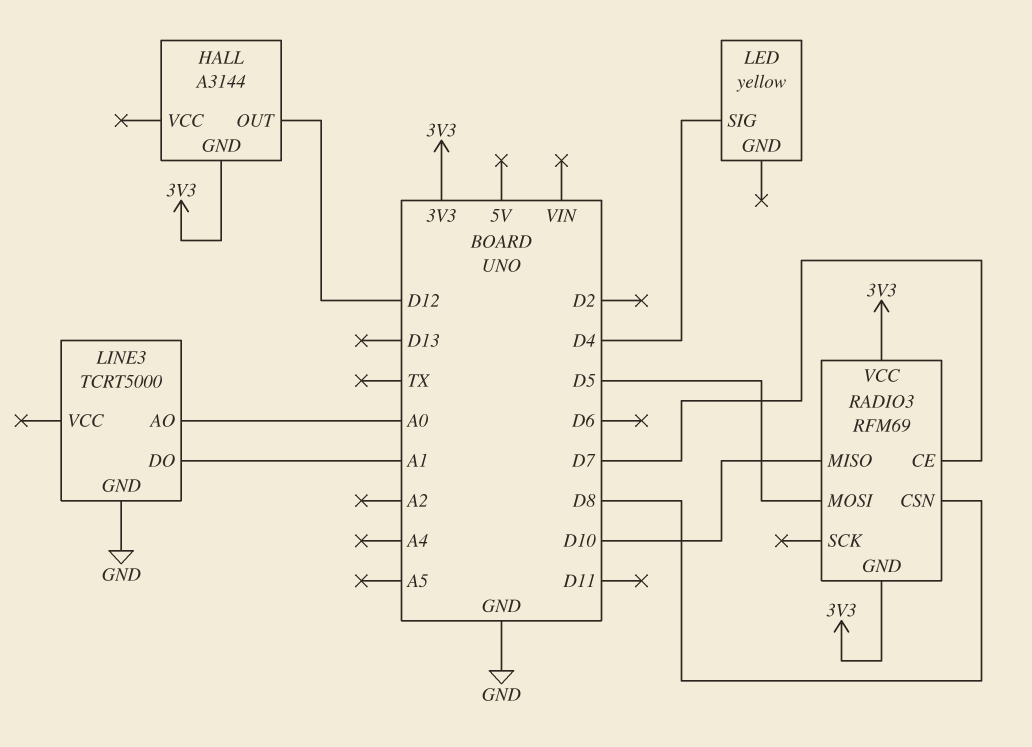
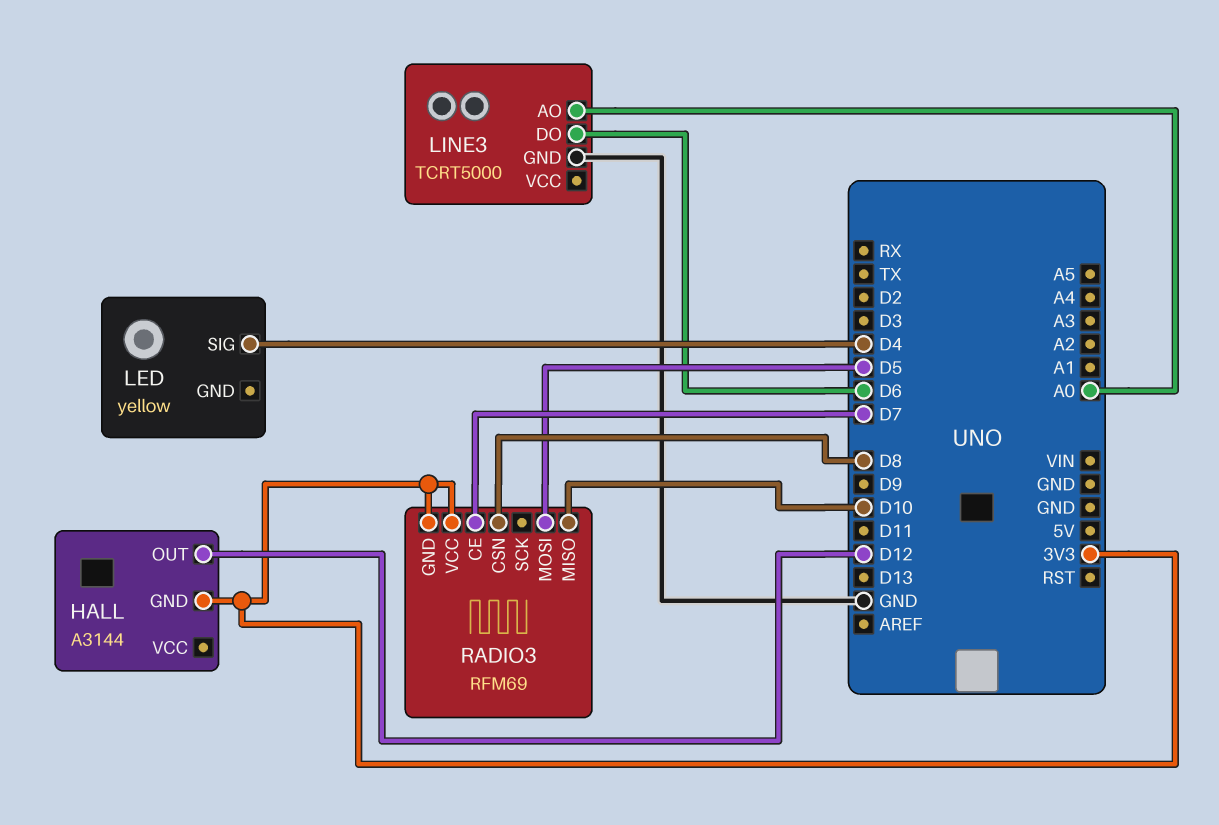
LINE3 pin DO: A1 -> D6

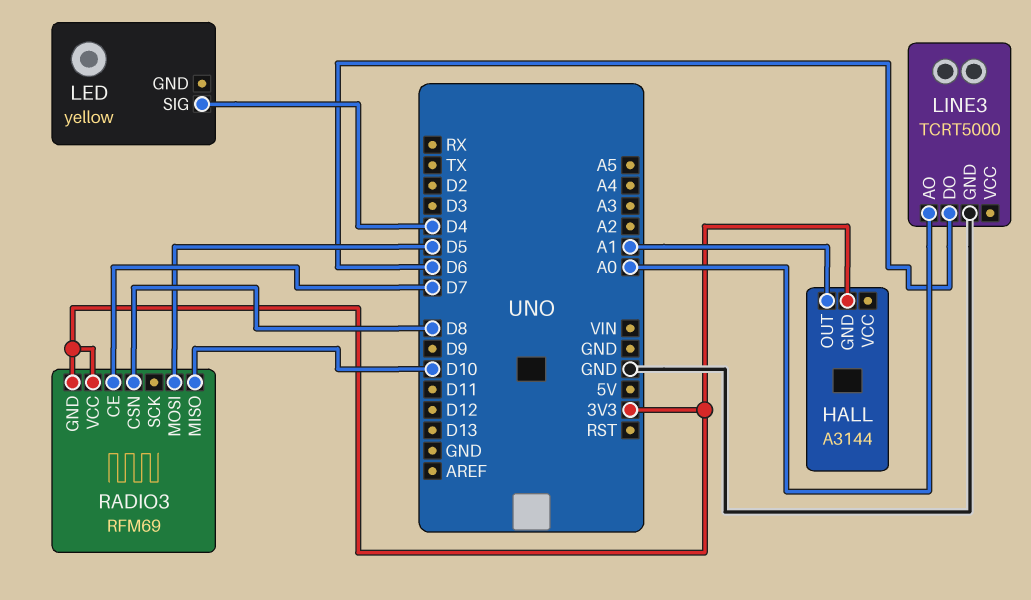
HALL pin OUT: D12 -> A1

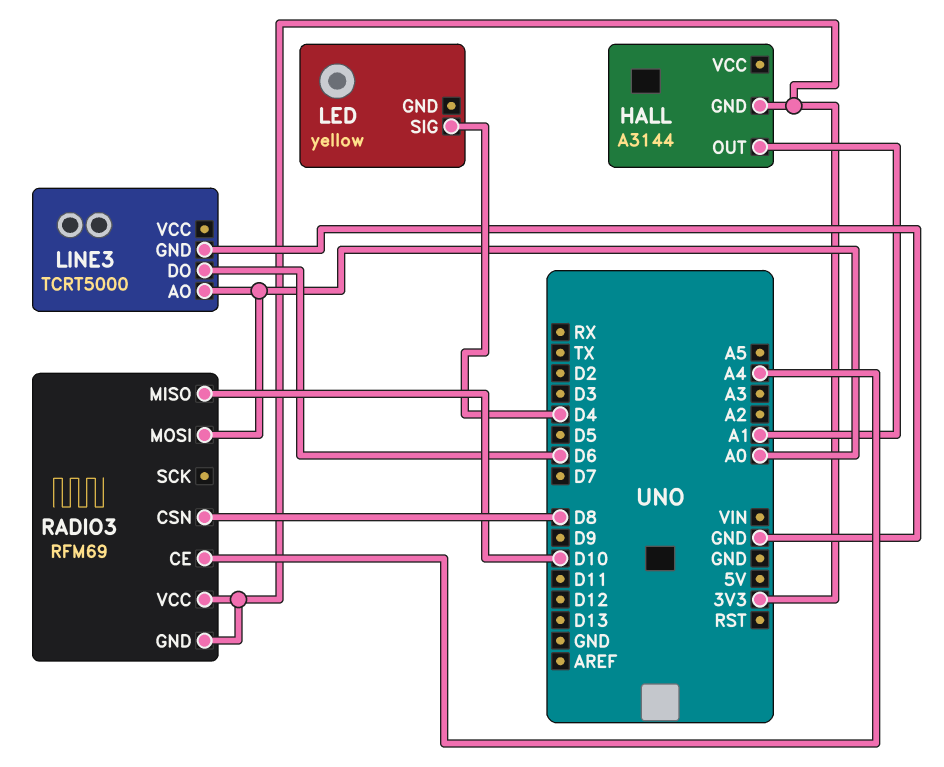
RADIO3 pin CE: D7 -> A4
RADIO3 pin MOSI: D5 -> A0

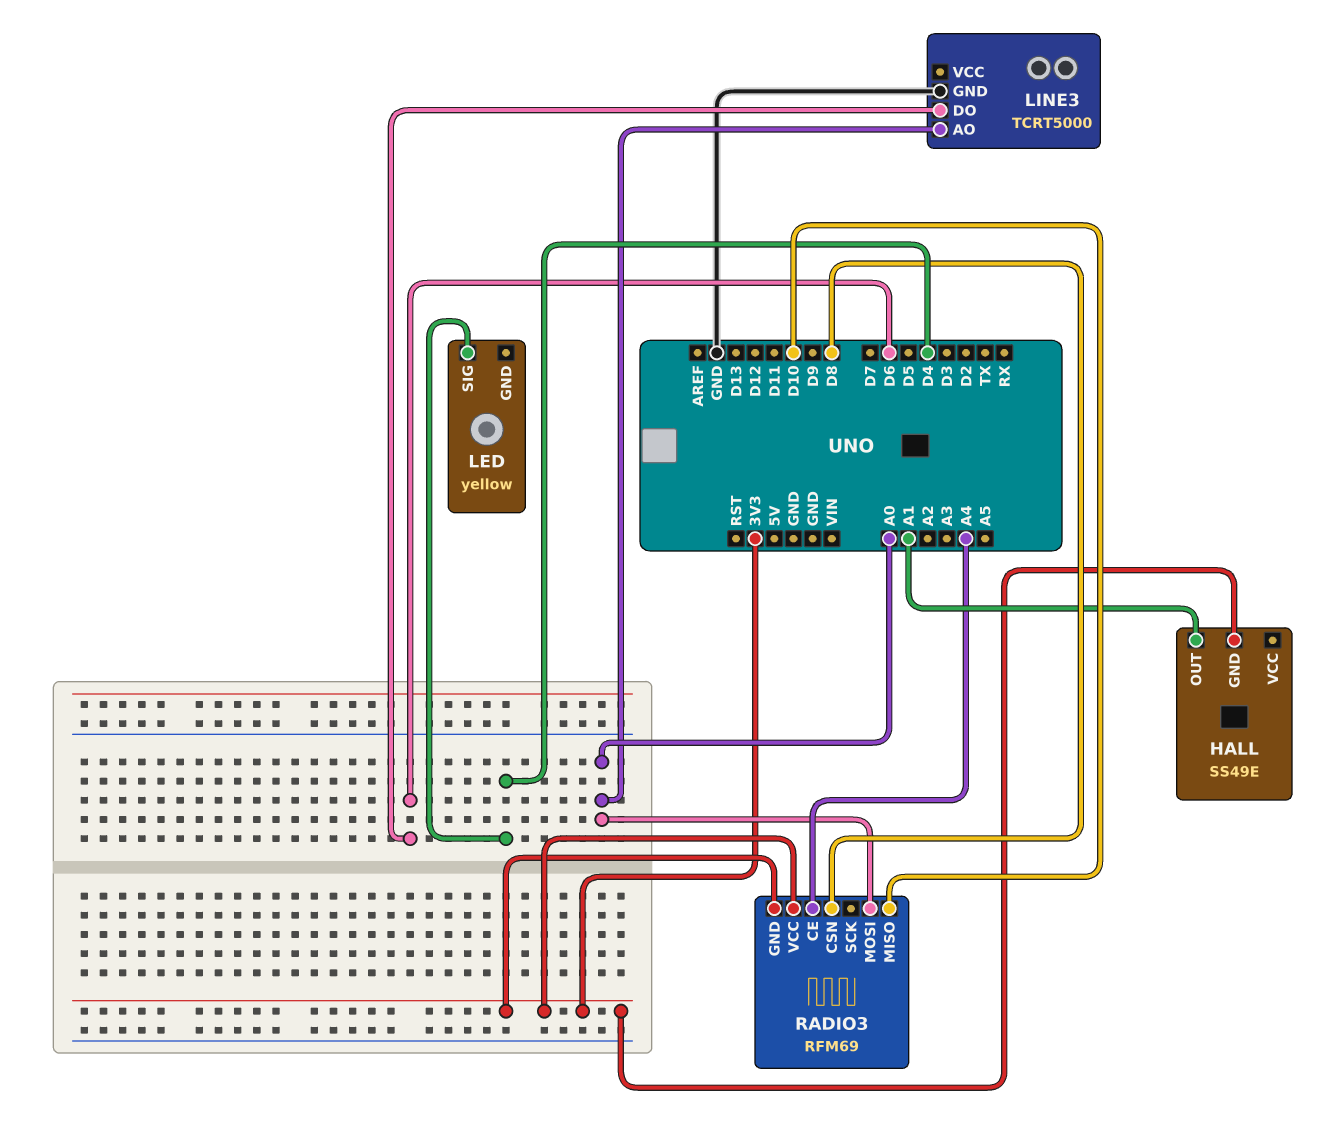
HALL: A3144 -> SS49E

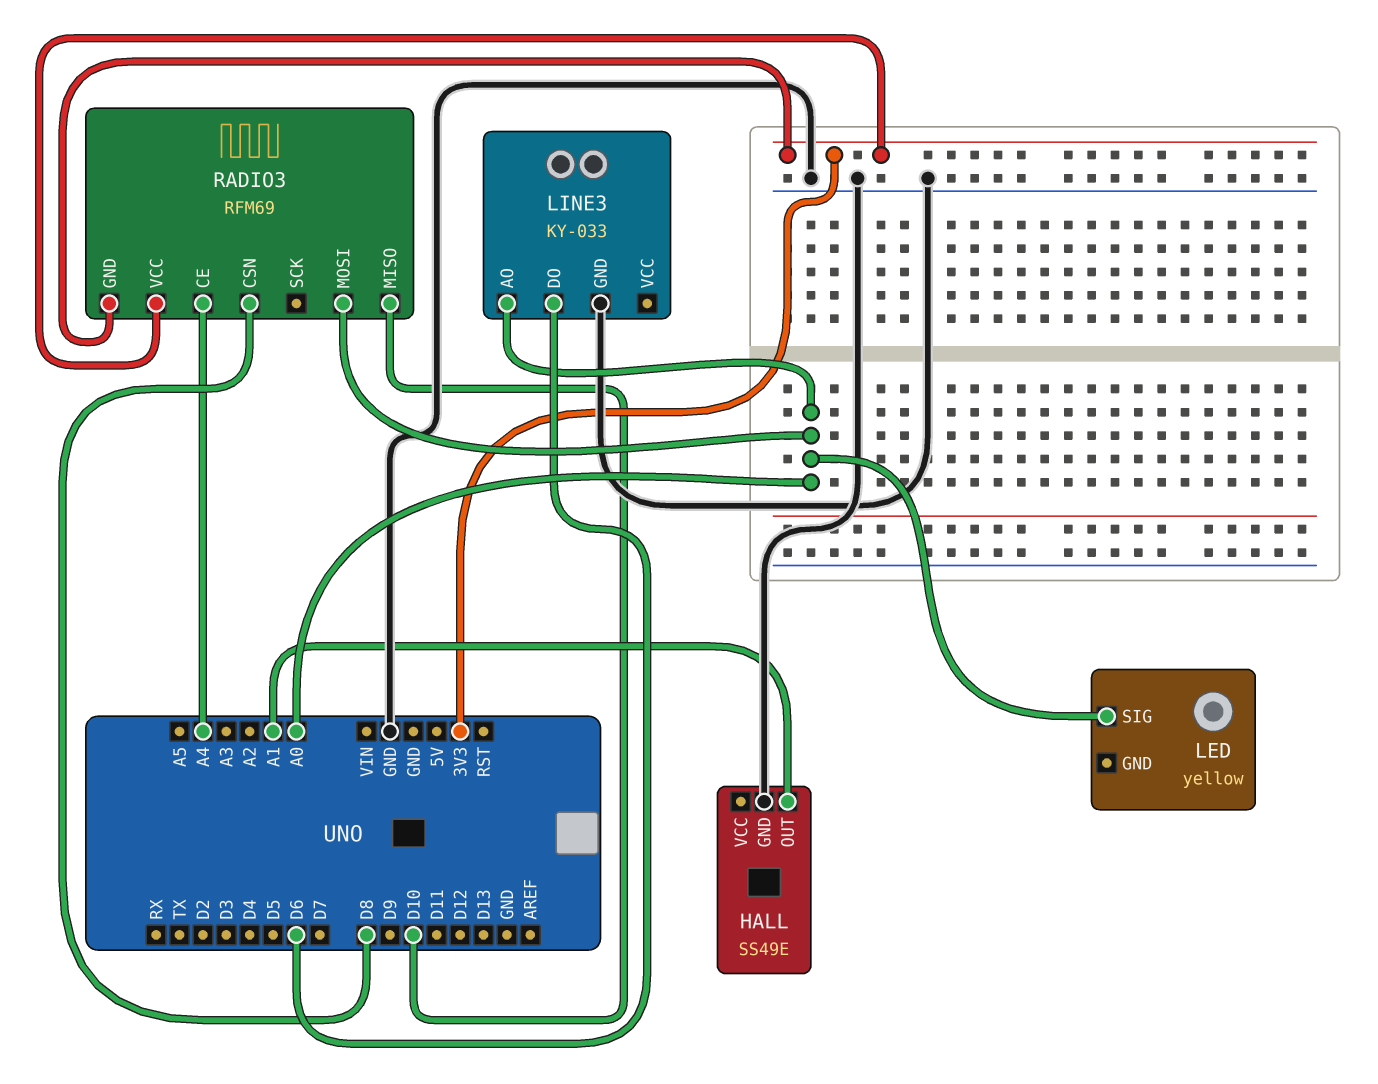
HALL pin GND: 3V3 -> GND
LED pin SIG: D4 -> A0
LINE3: TCRT5000 -> KY-033

